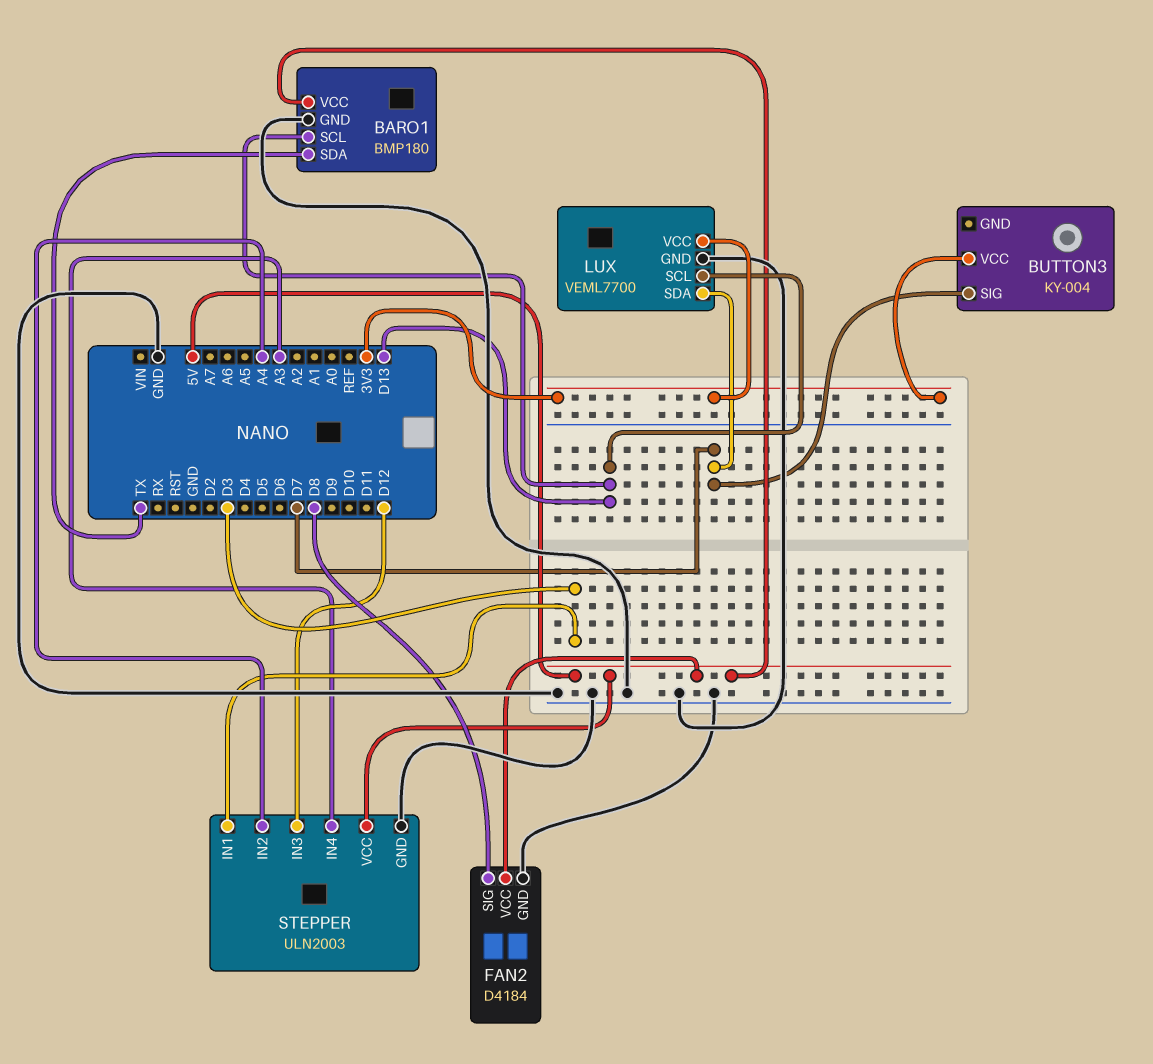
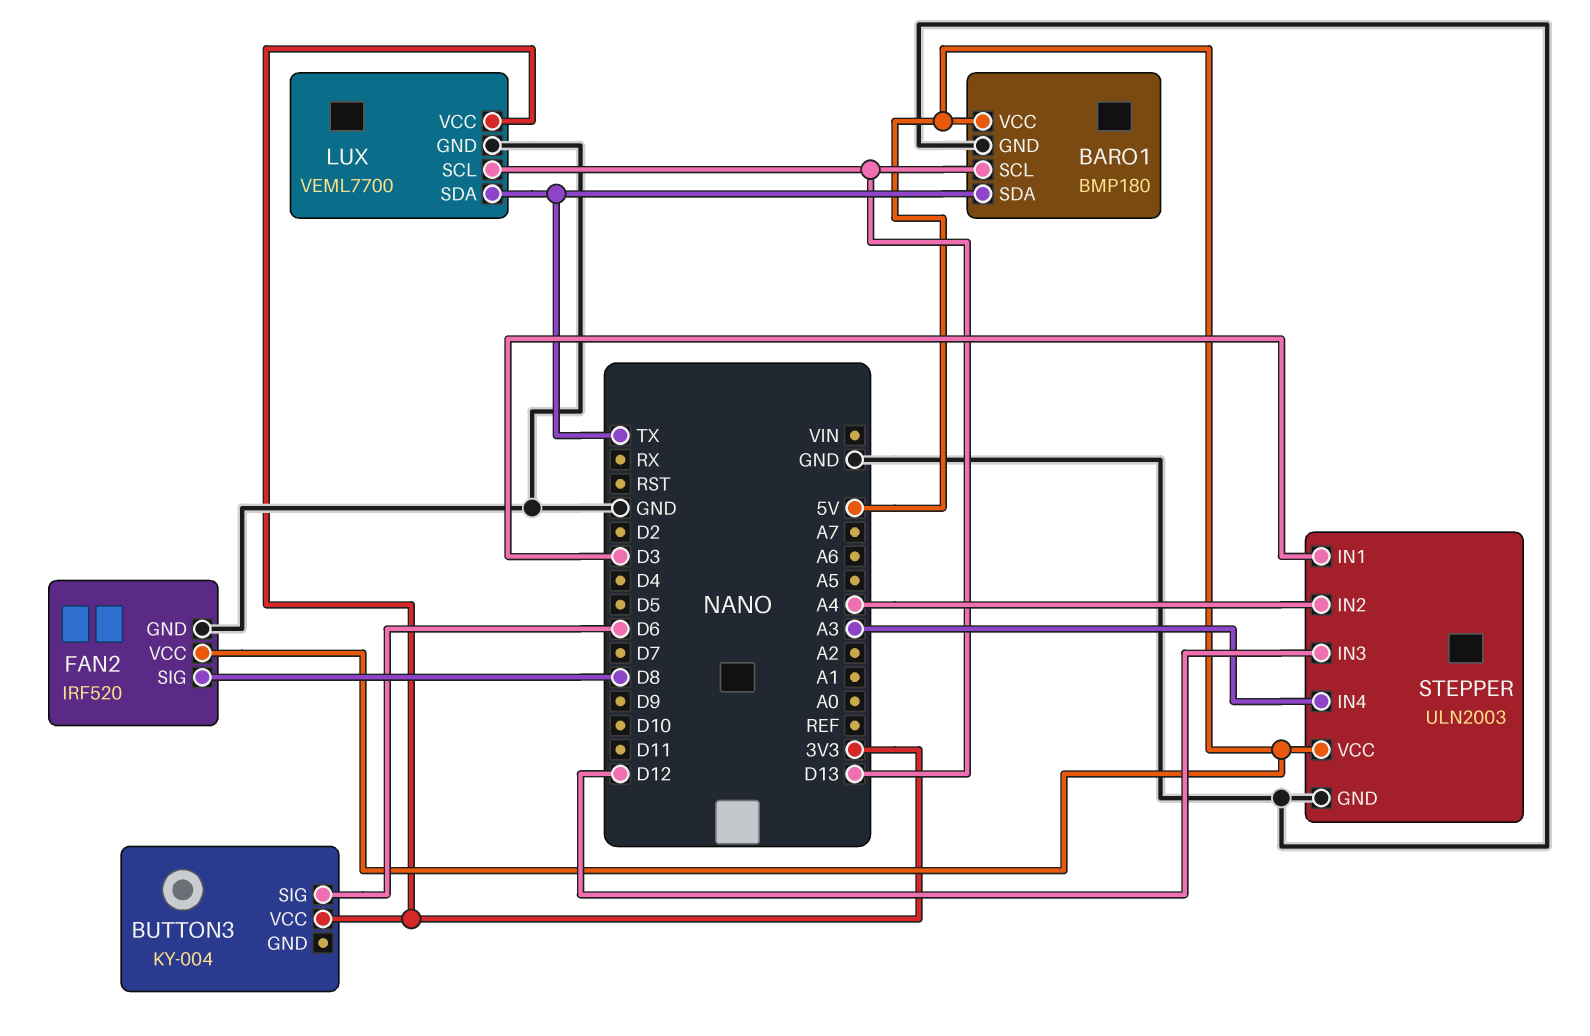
BUTTON3 pin SIG: D7 -> D6
FAN2: D4184 -> IRF520
LUX pin SDA: D7 -> TX

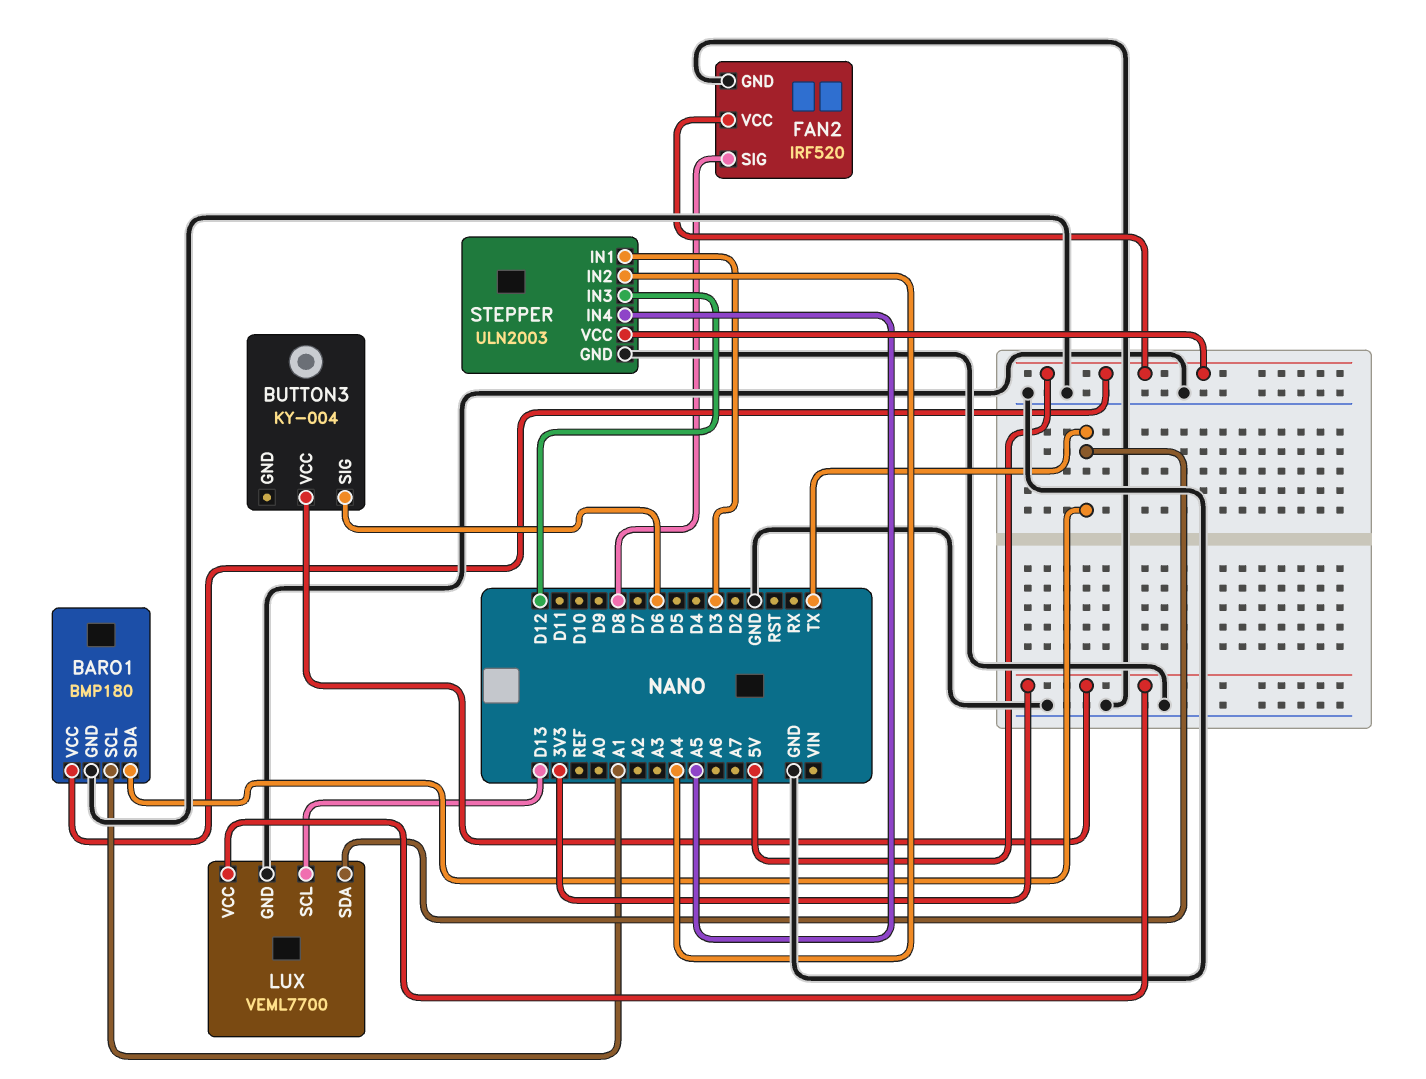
BARO1 pin SCL: D13 -> A1
STEPPER pin IN4: A3 -> A5

